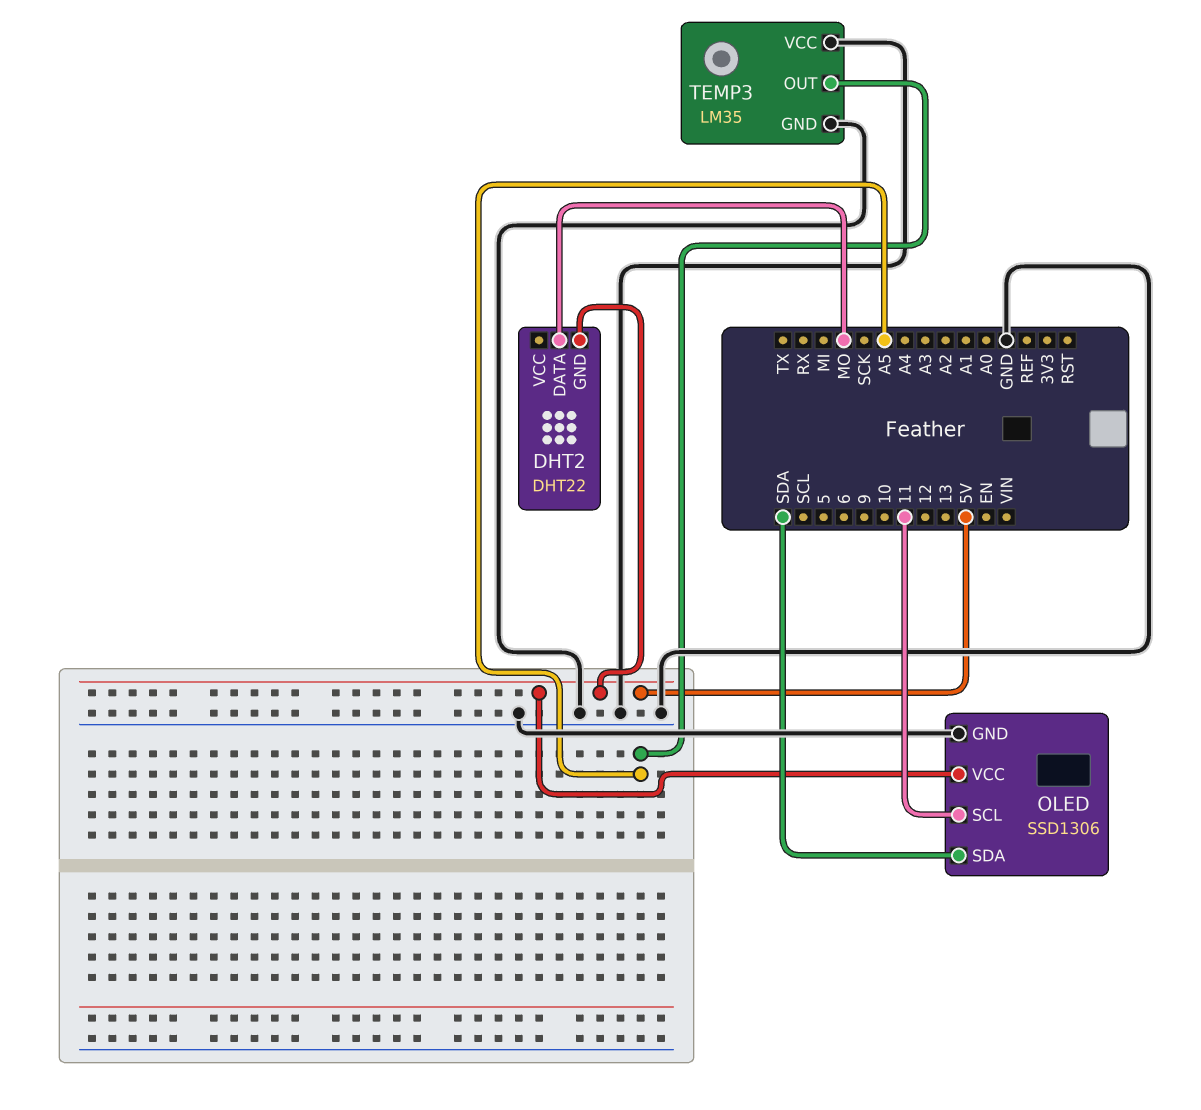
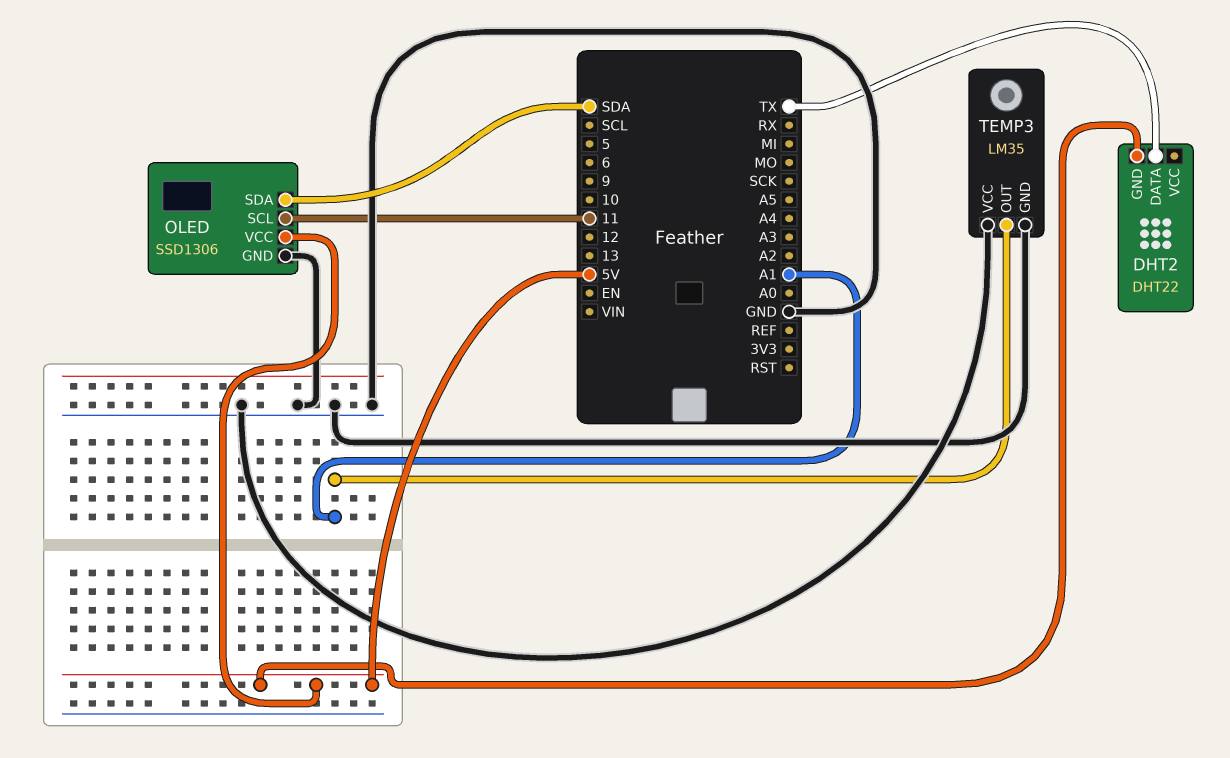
DHT2 pin DATA: MO -> TX
TEMP3 pin OUT: A5 -> A1

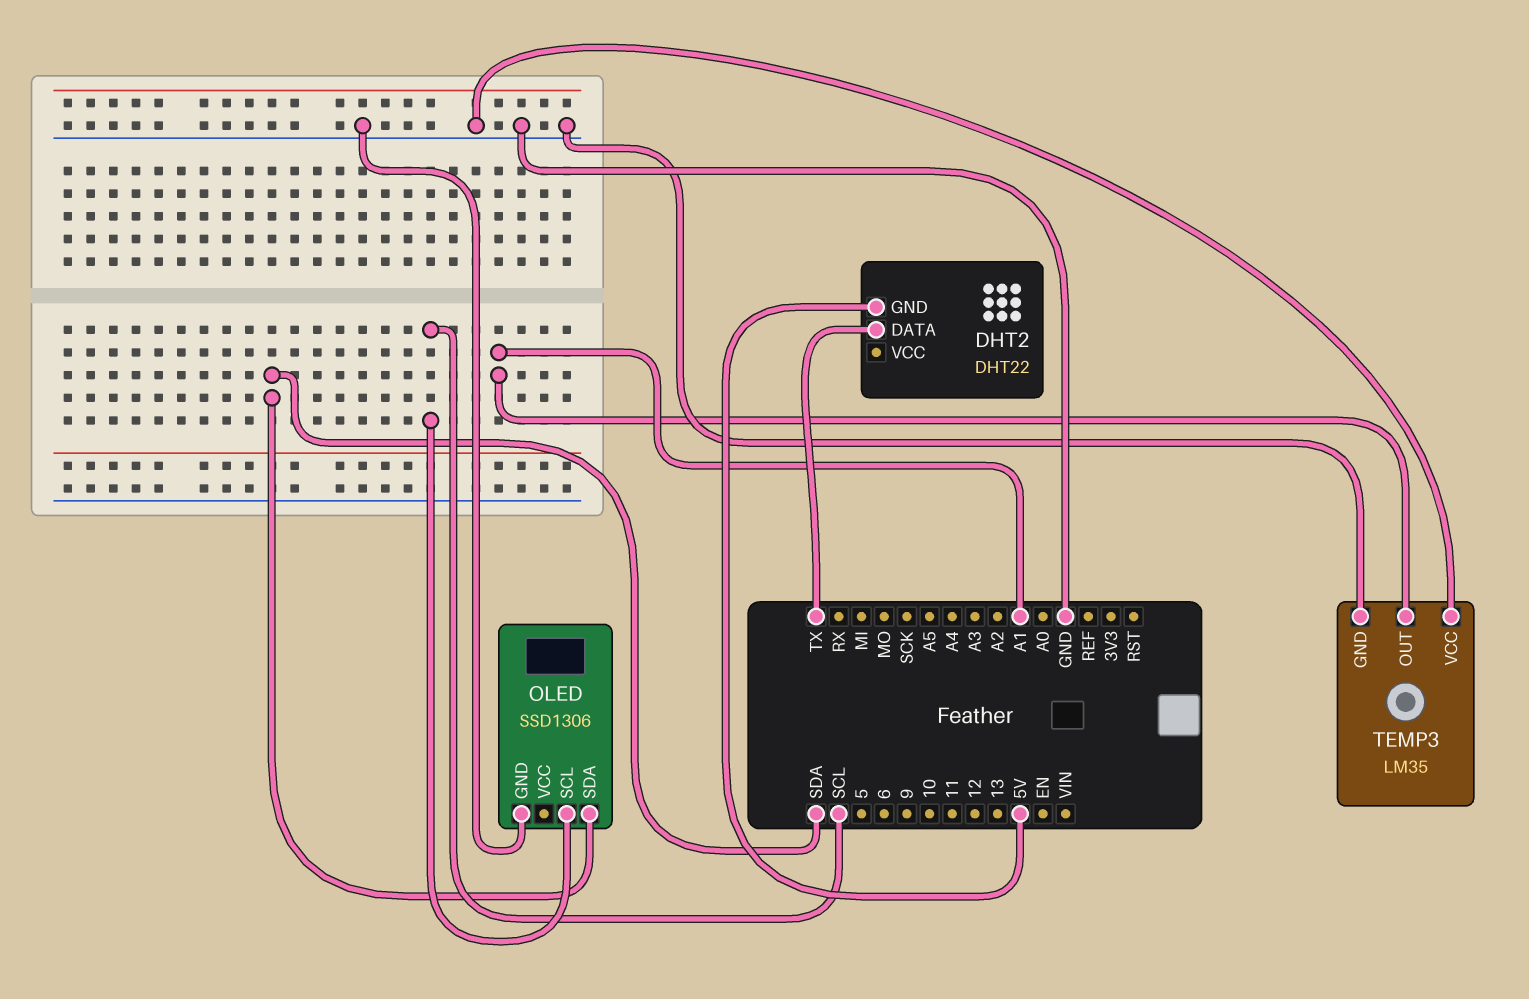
OLED pin SCL: 11 -> SCL
OLED pin VCC: 5V -> none

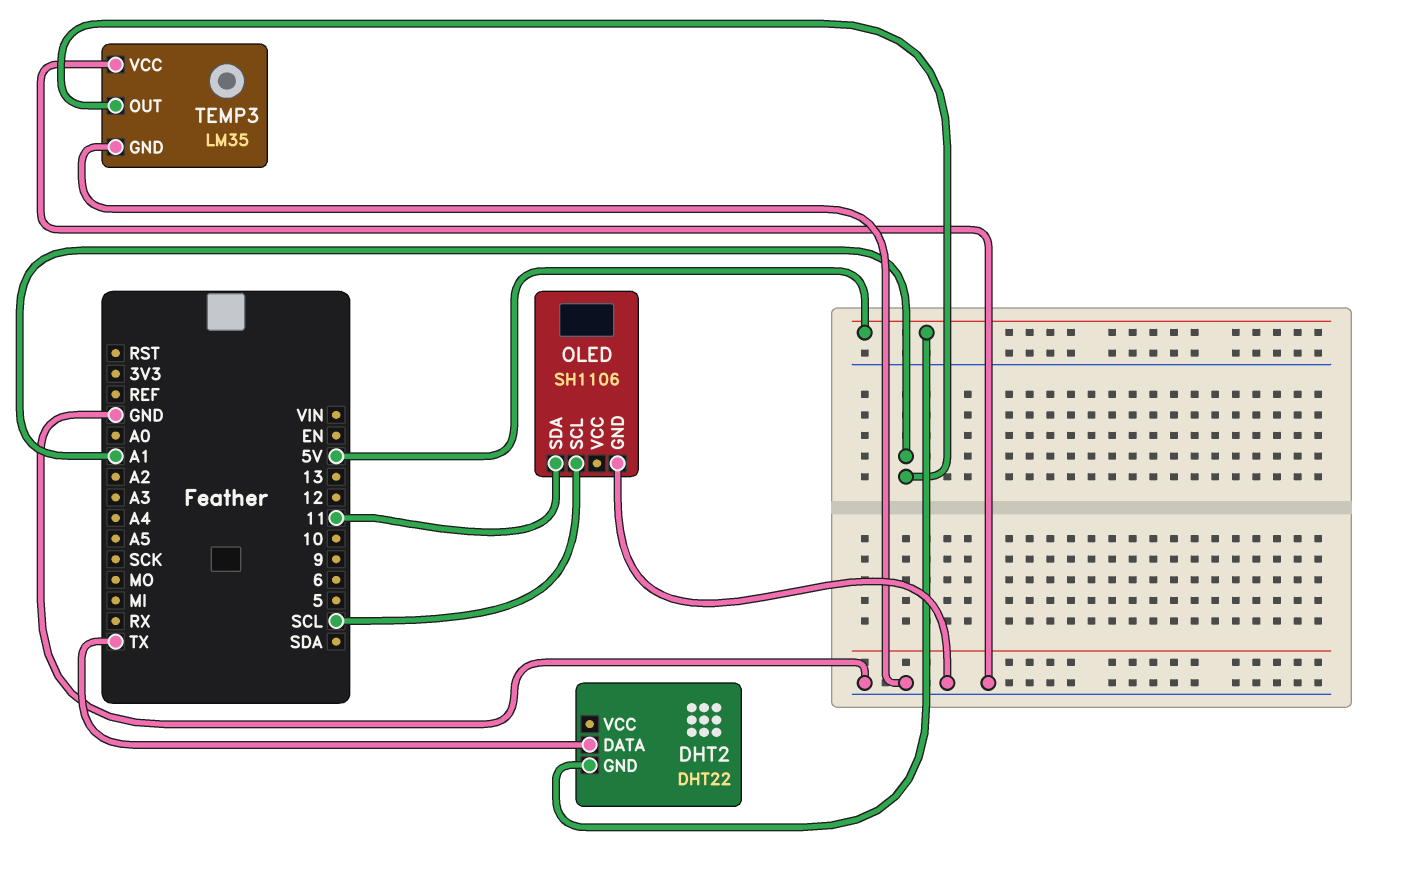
OLED: SSD1306 -> SH1106
OLED pin SDA: SDA -> 11

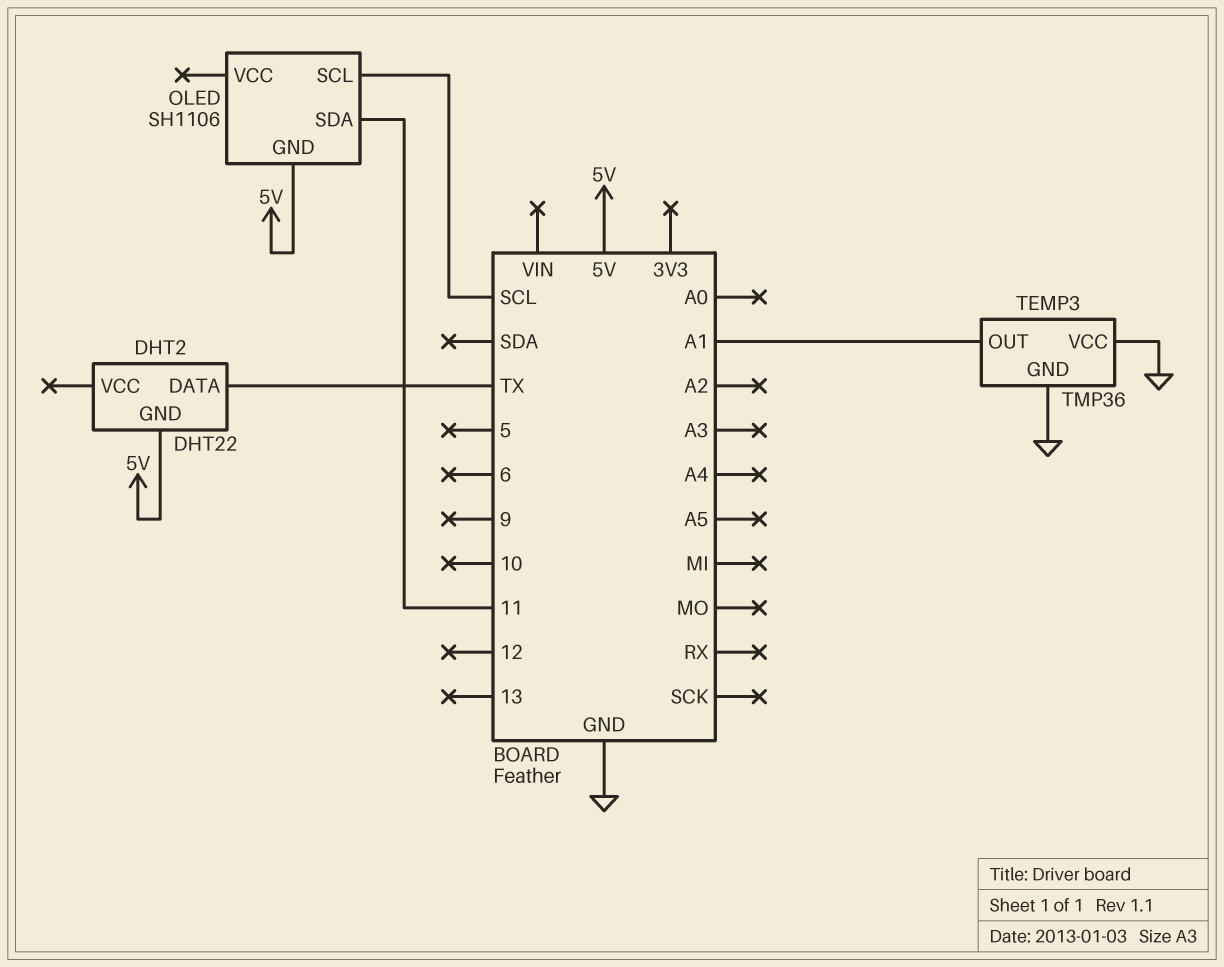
OLED pin GND: GND -> 5V
TEMP3: LM35 -> TMP36

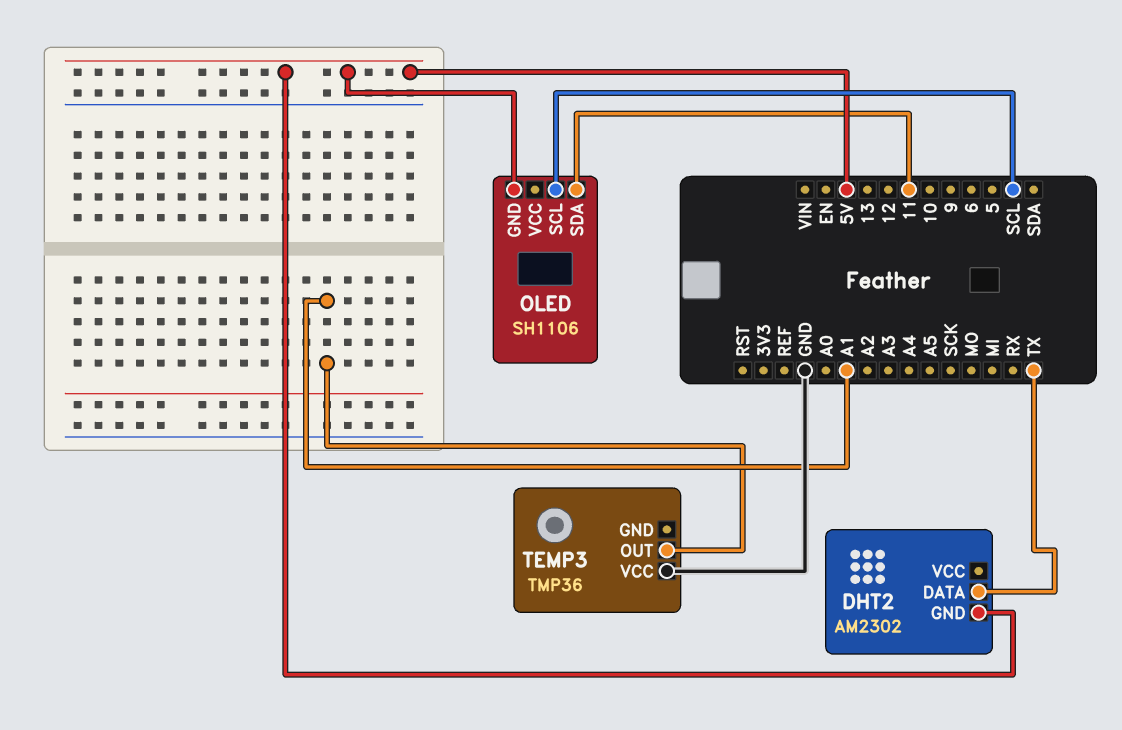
DHT2: DHT22 -> AM2302
TEMP3 pin GND: GND -> none

